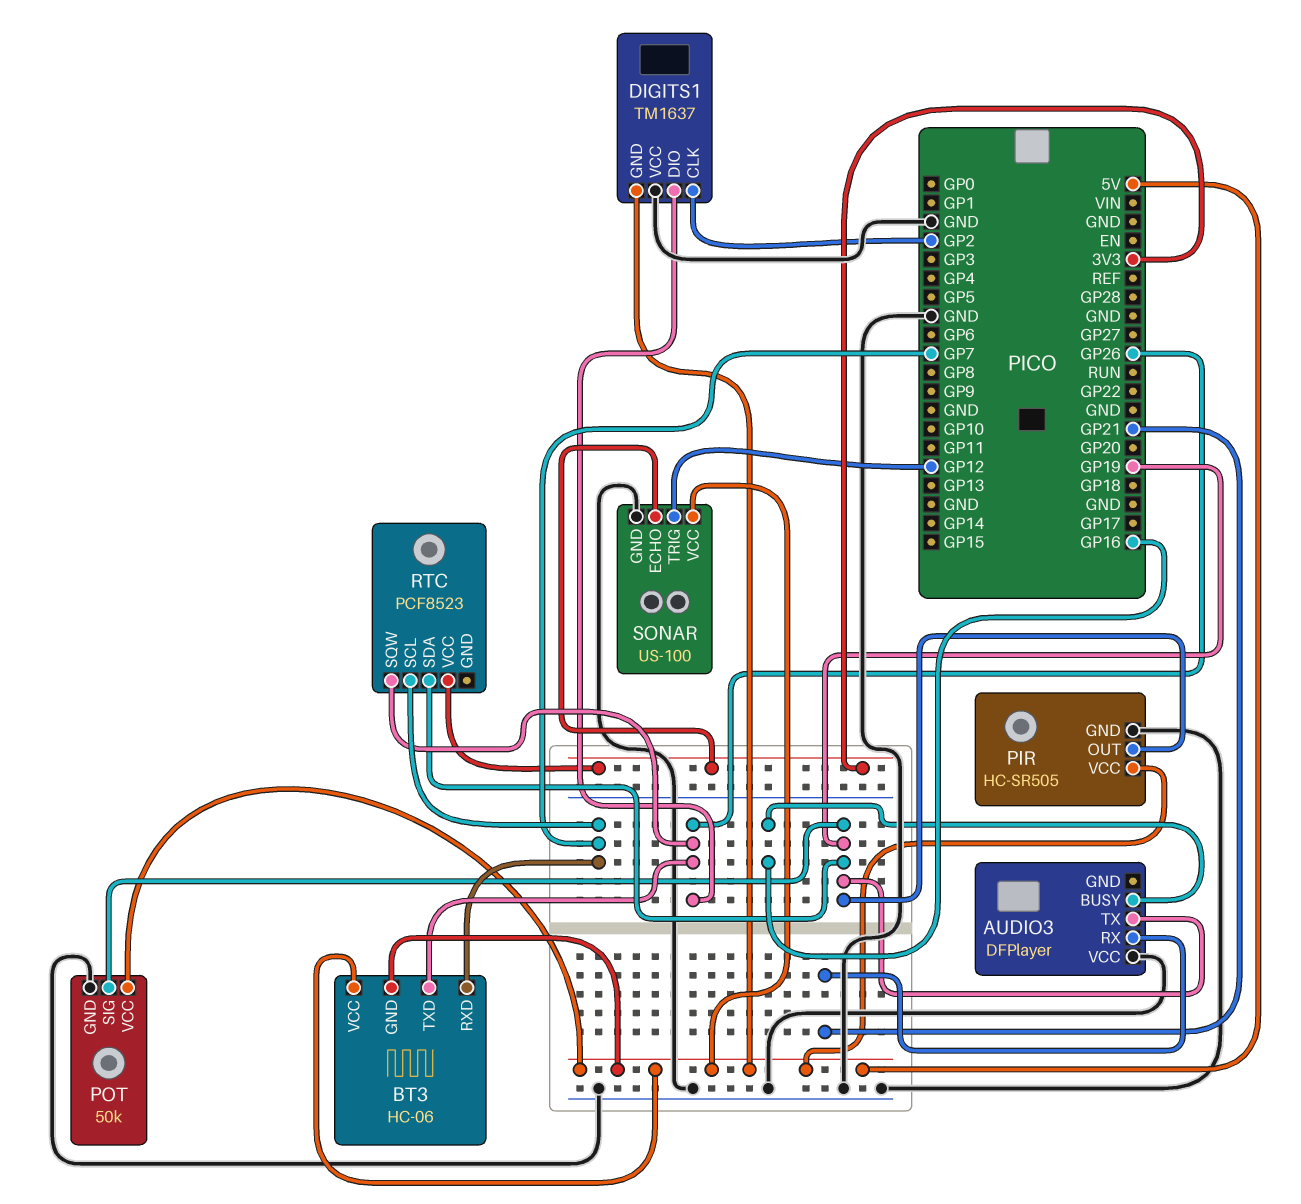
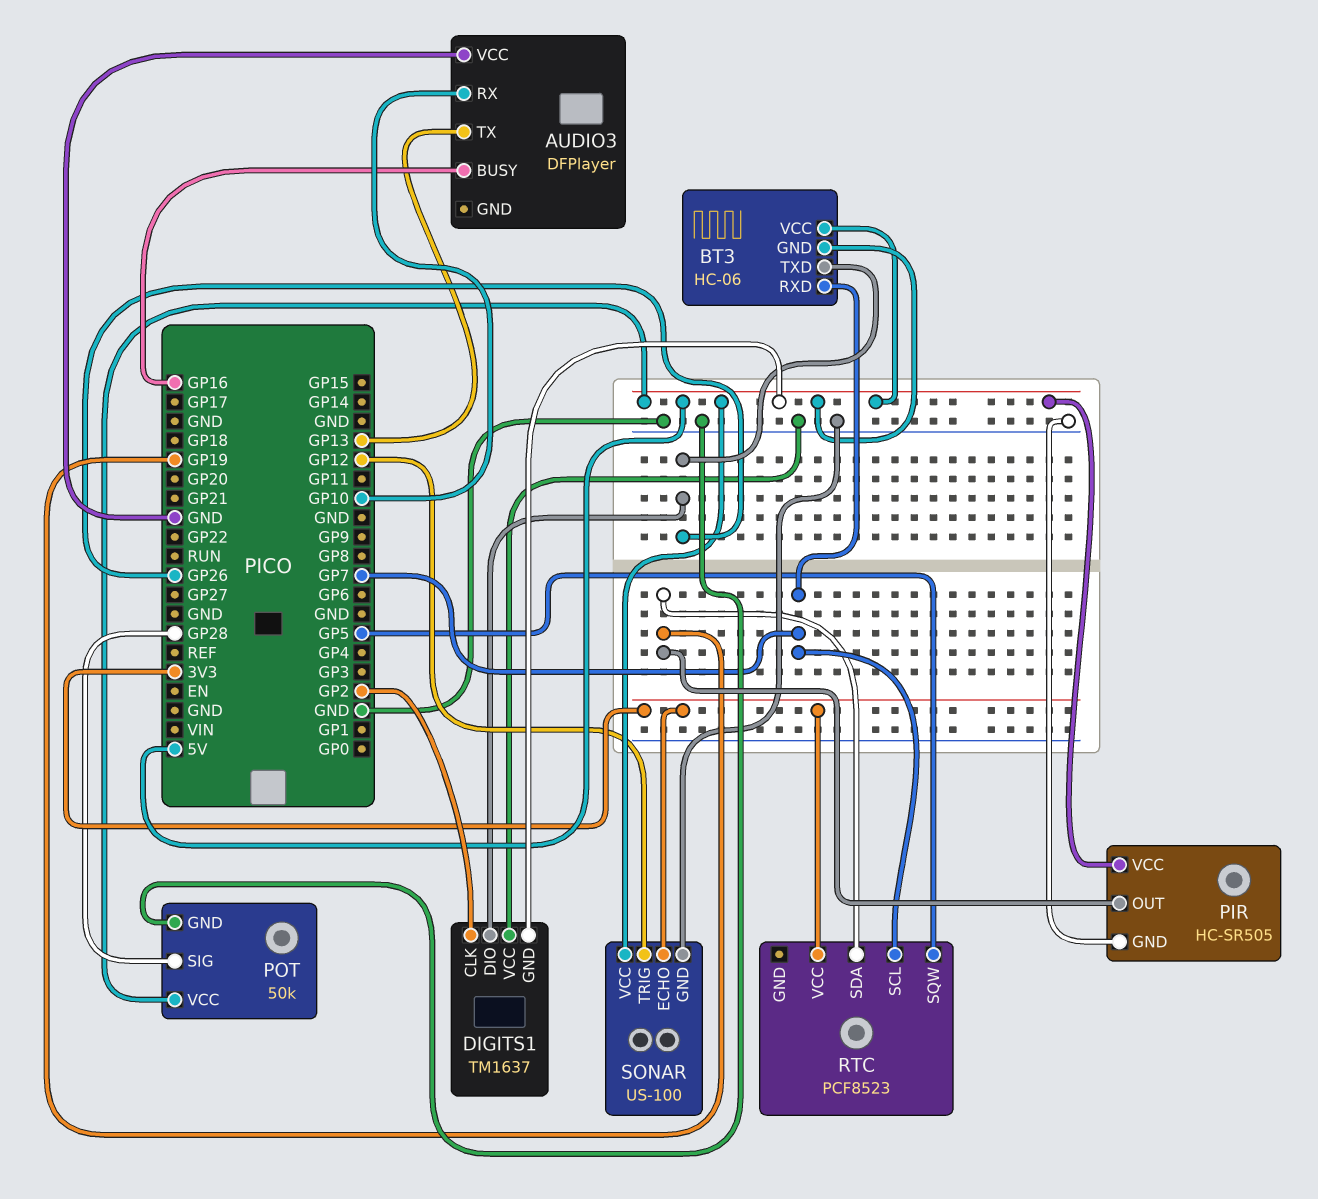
AUDIO3 pin RX: GP21 -> GP10
AUDIO3 pin TX: GP19 -> GP13
POT pin SIG: GP19 -> GP28
RTC pin SQW: GP26 -> GP5

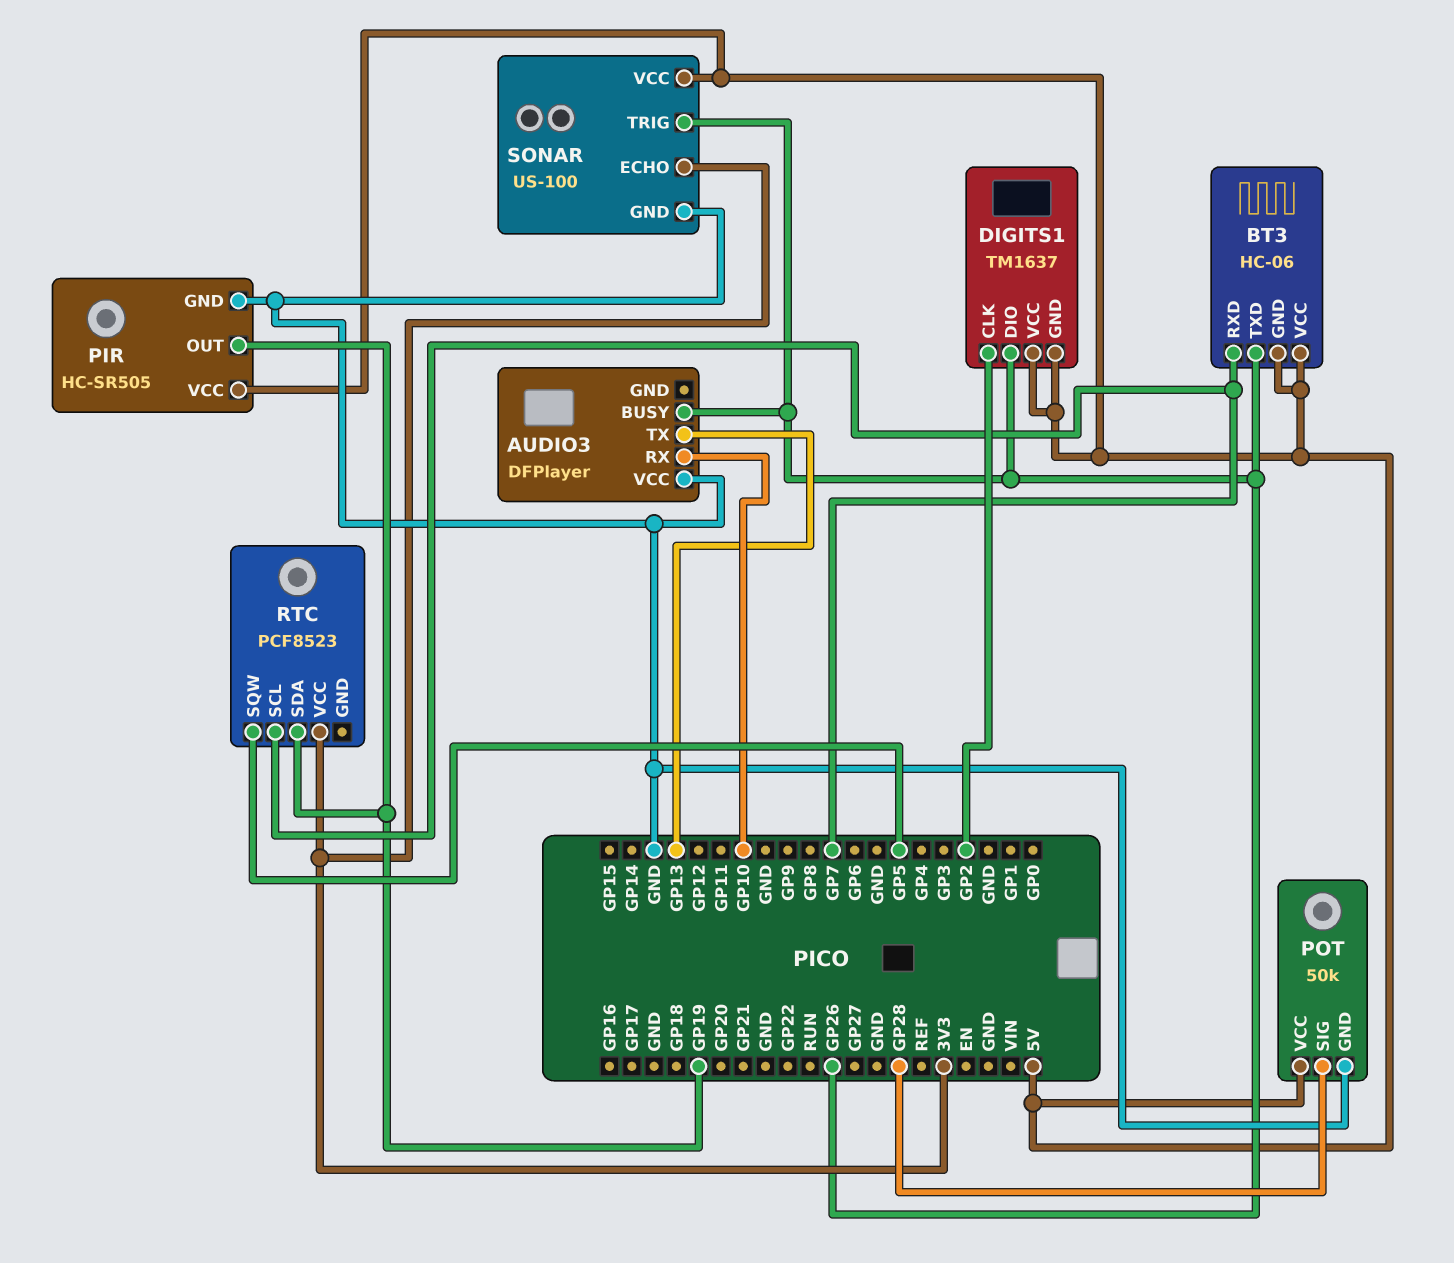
AUDIO3 pin BUSY: GP16 -> GP26
DIGITS1 pin VCC: GND -> 5V
SONAR pin TRIG: GP12 -> GP26

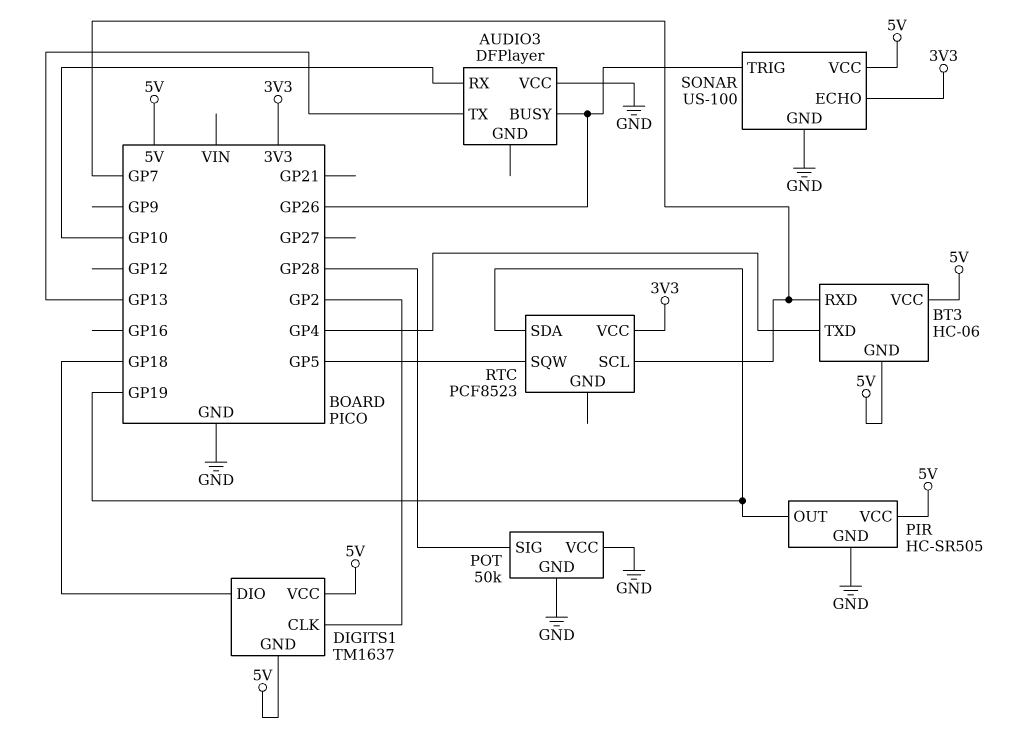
BT3 pin TXD: GP26 -> GP4
DIGITS1 pin DIO: GP26 -> GP18
POT pin VCC: 5V -> GND

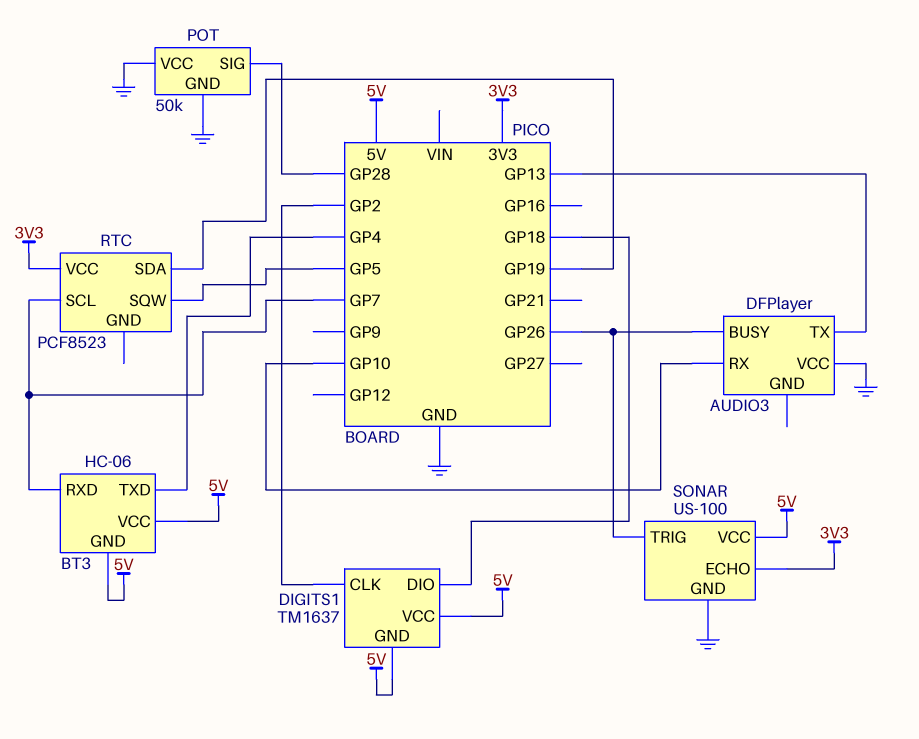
PIR: HC-SR505 -> none
PIR pin GND: GND -> none
PIR pin OUT: GP19 -> none
PIR pin VCC: 5V -> none

